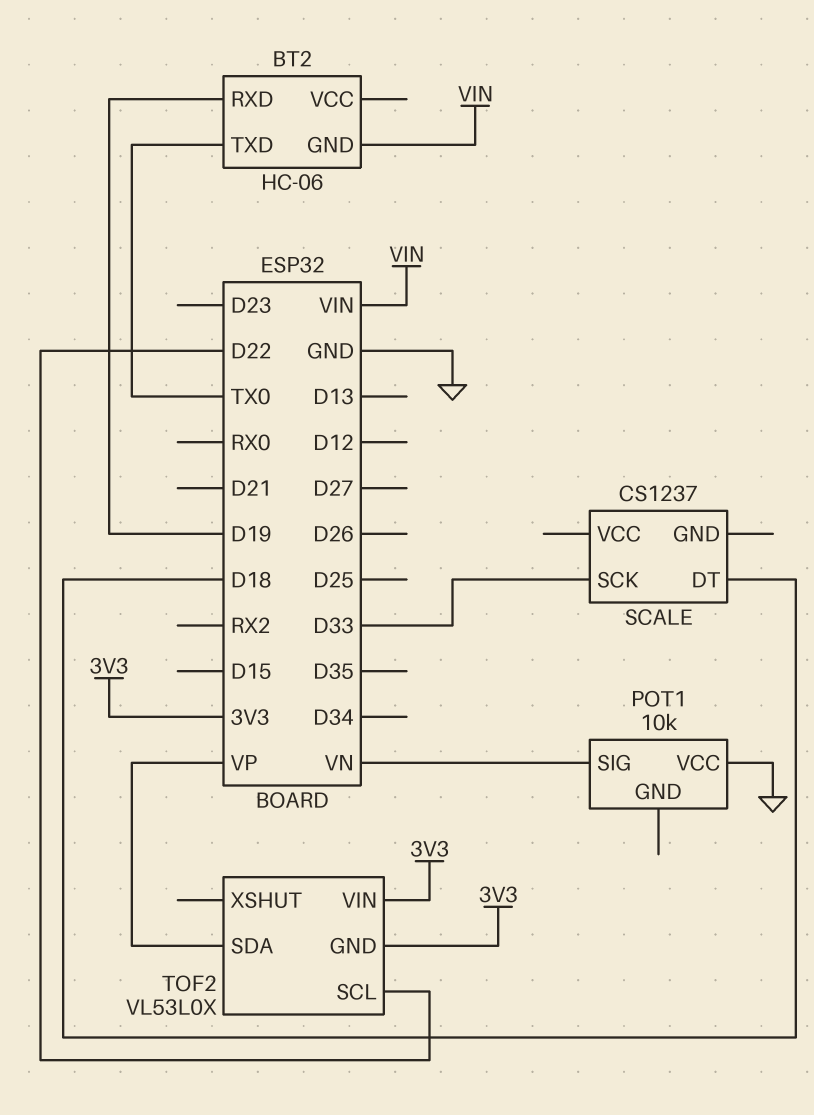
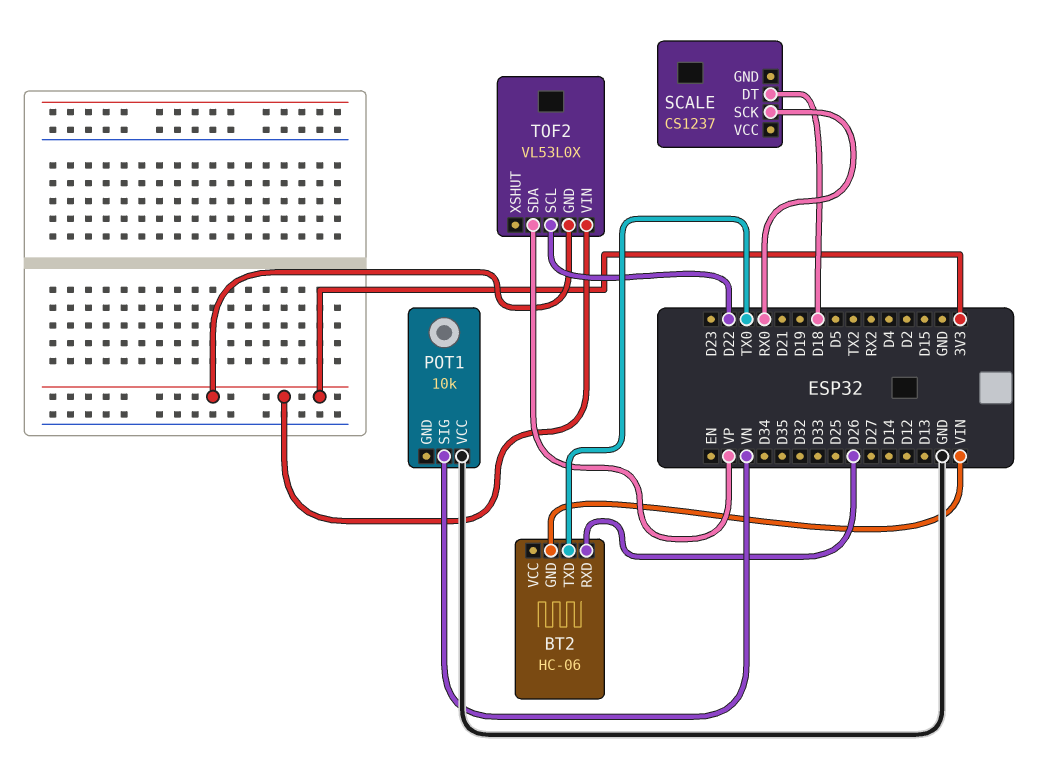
BT2 pin RXD: D19 -> D26
SCALE pin SCK: D33 -> RX0

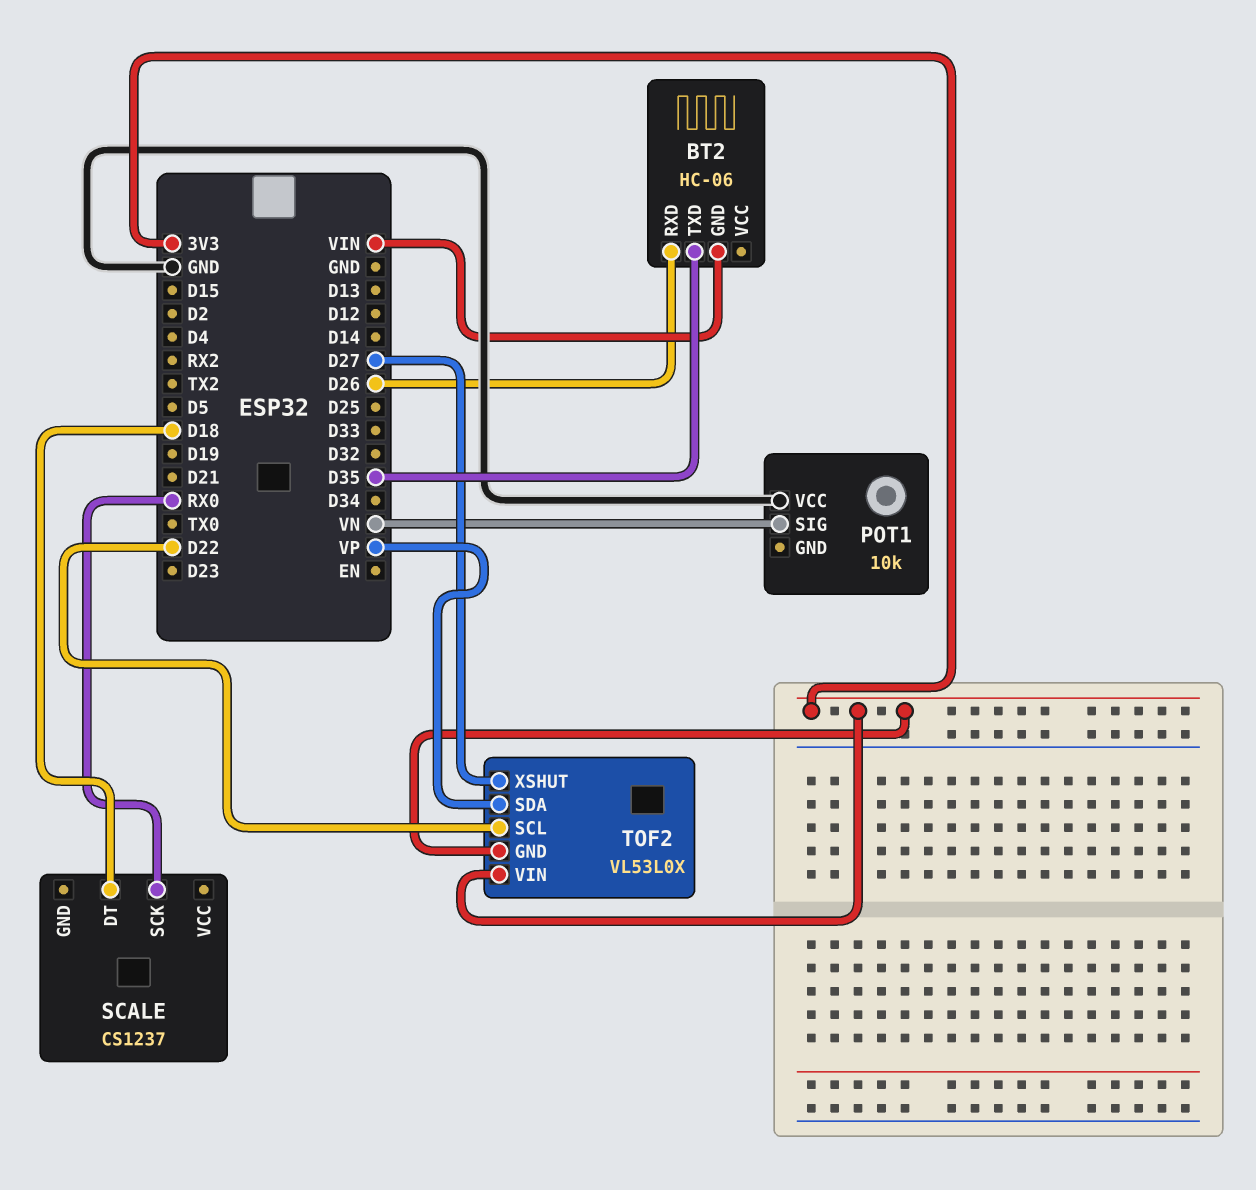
BT2 pin TXD: TX0 -> D35
TOF2 pin XSHUT: none -> D27

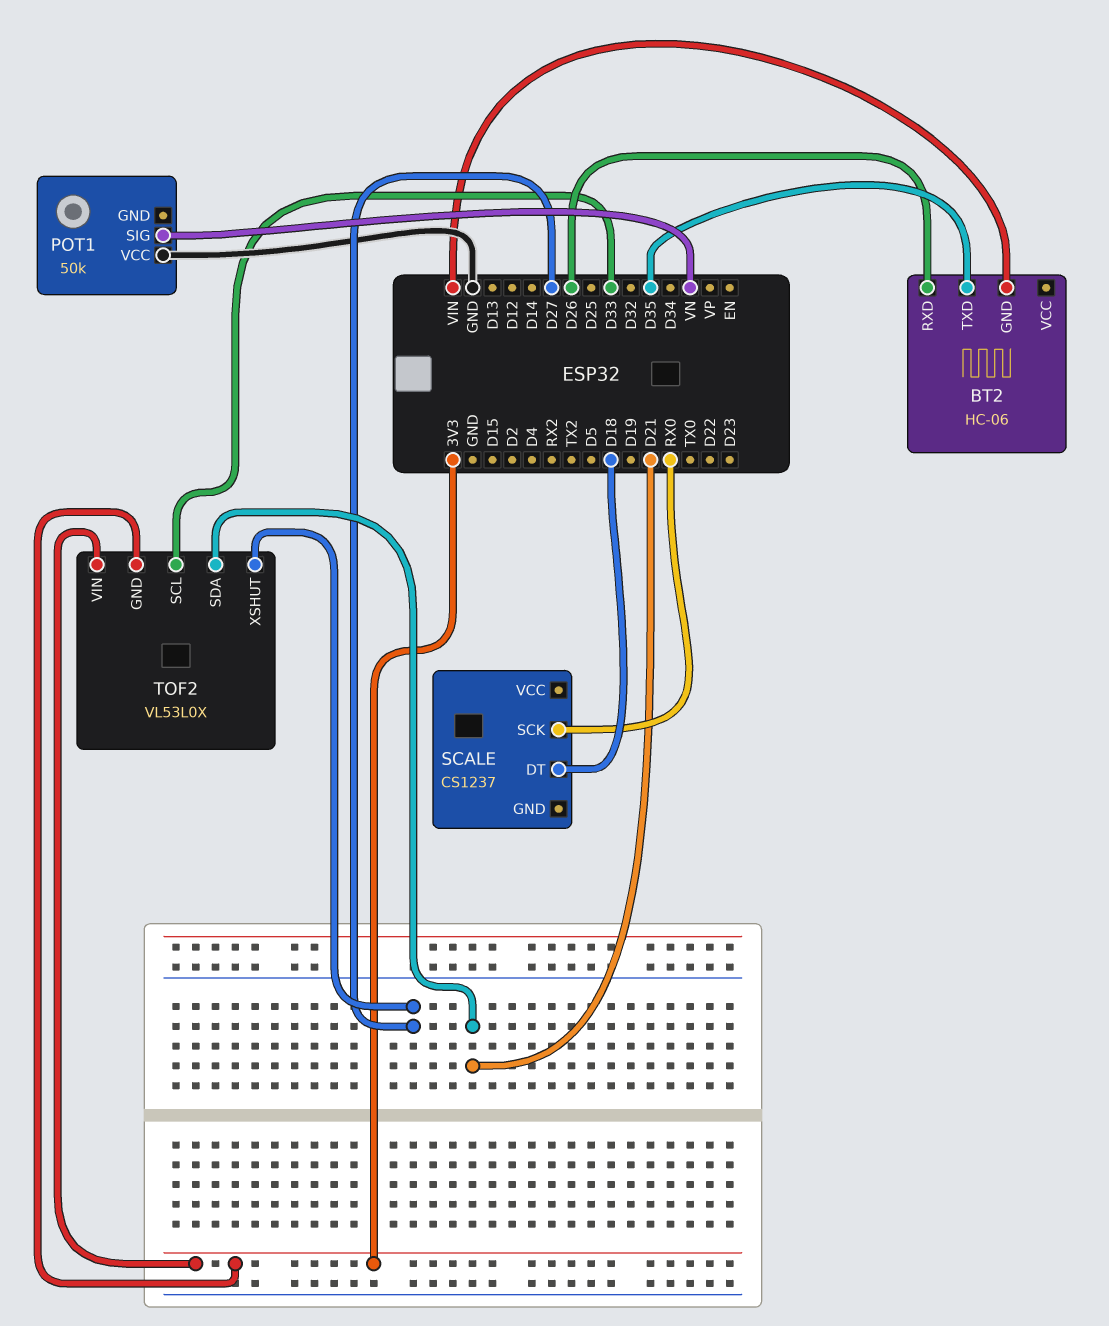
POT1: 10k -> 50k
TOF2 pin SCL: D22 -> D33
TOF2 pin SDA: VP -> D21

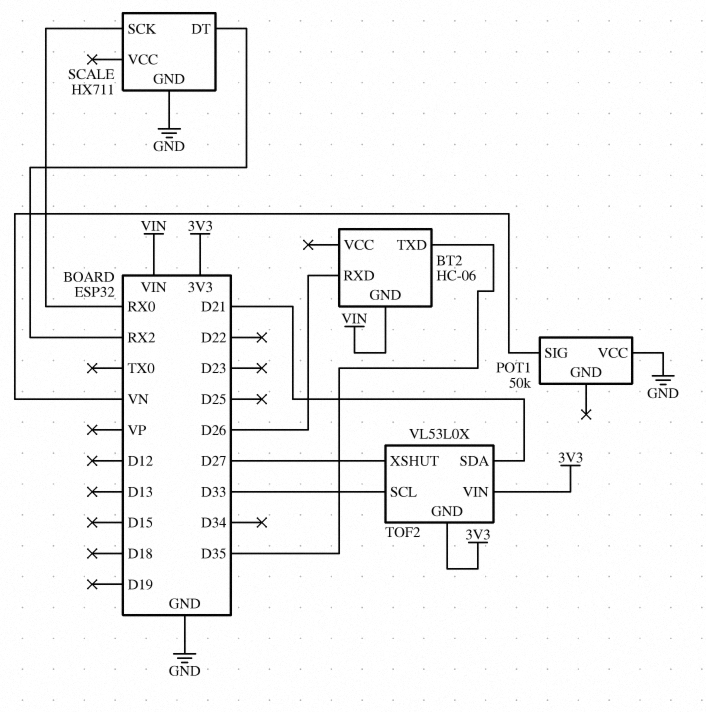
SCALE: CS1237 -> HX711
SCALE pin DT: D18 -> RX2
SCALE pin GND: none -> GND

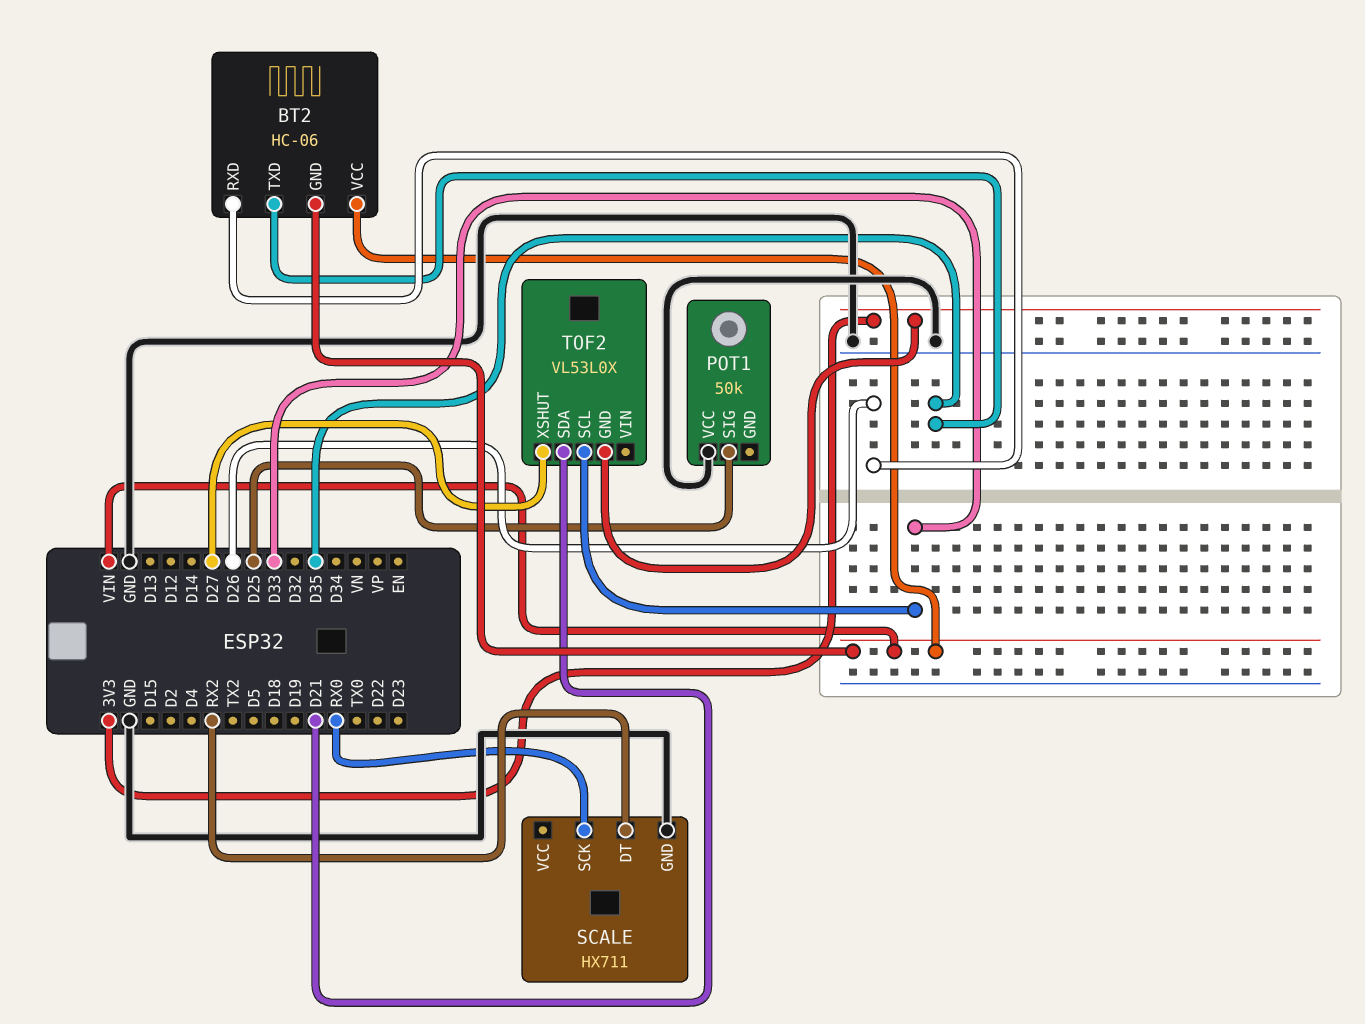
BT2 pin VCC: none -> VIN
POT1 pin SIG: VN -> D25
TOF2 pin VIN: 3V3 -> none

